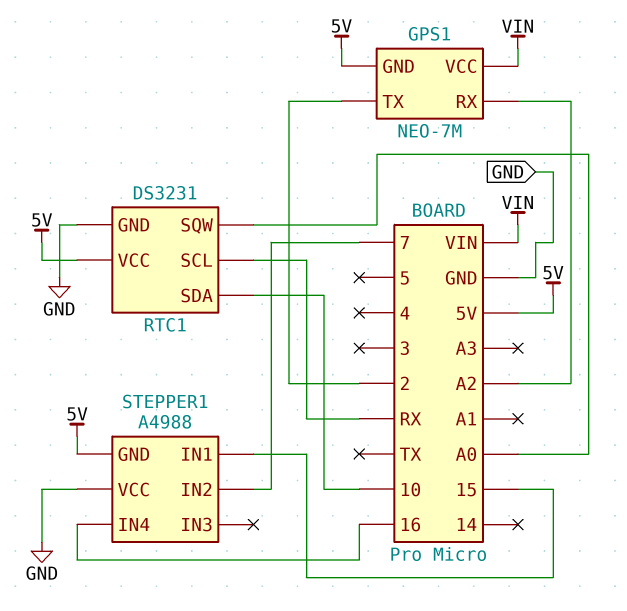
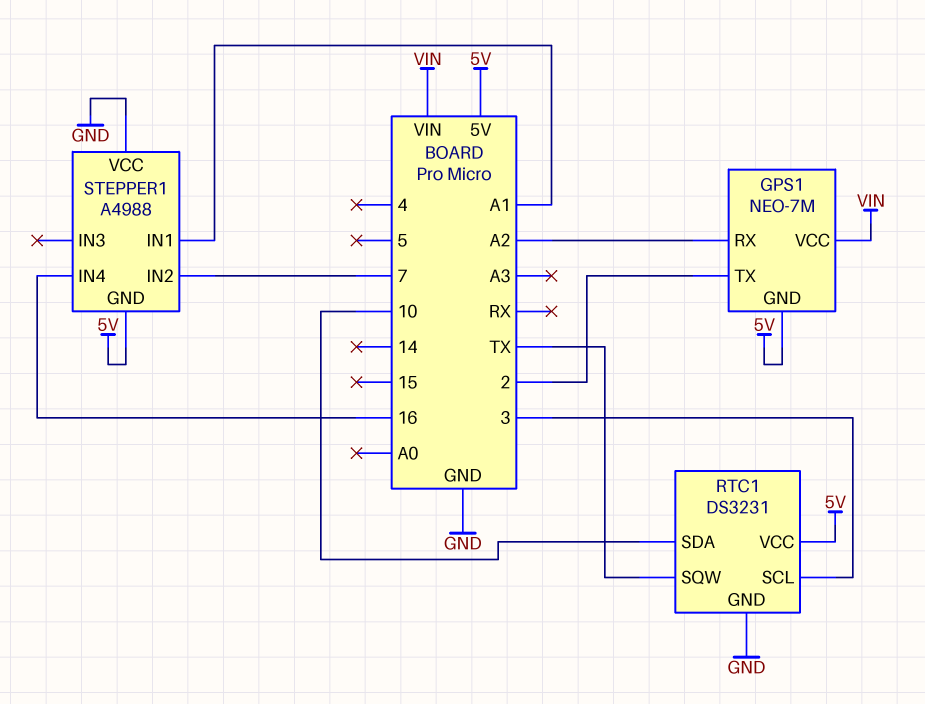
RTC1 pin SCL: RX -> 3
RTC1 pin SQW: A0 -> TX
STEPPER1 pin IN1: 15 -> A1

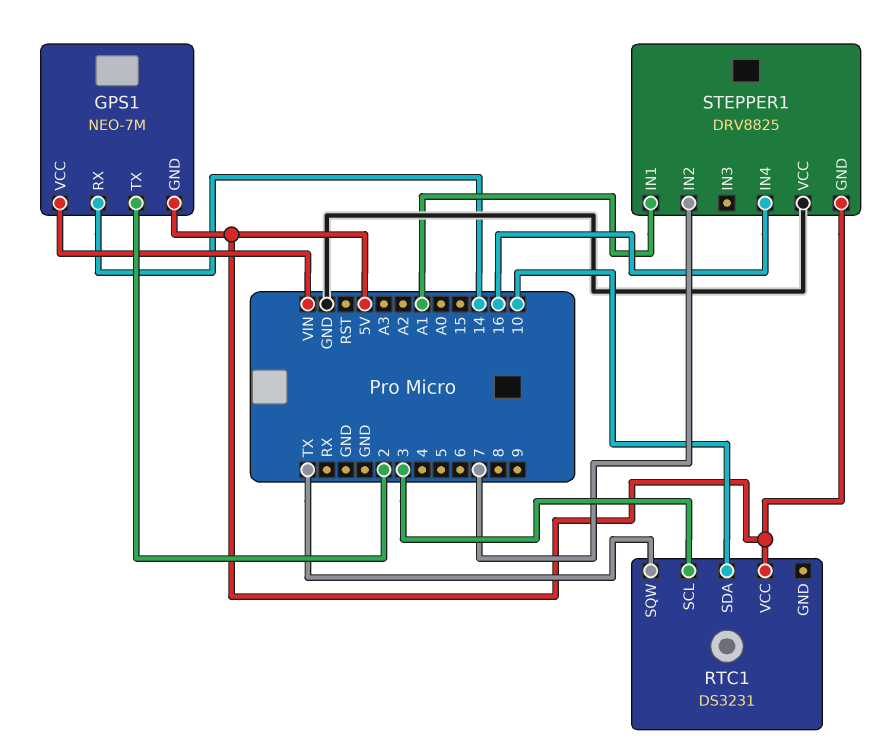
GPS1 pin RX: A2 -> 14
RTC1 pin GND: GND -> none
STEPPER1: A4988 -> DRV8825

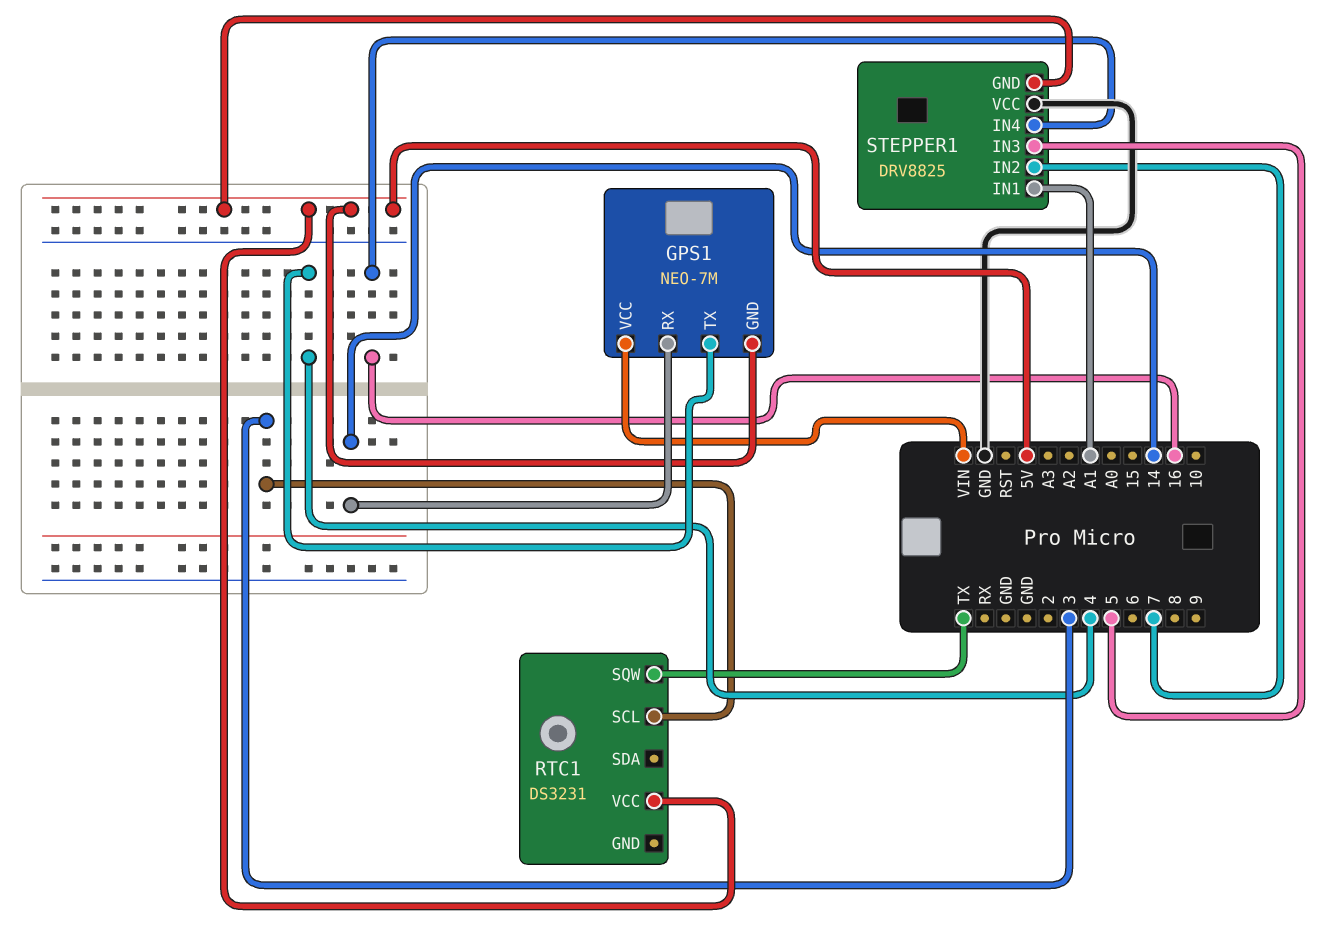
GPS1 pin TX: 2 -> 4
RTC1 pin SDA: 10 -> none
STEPPER1 pin IN3: none -> 5

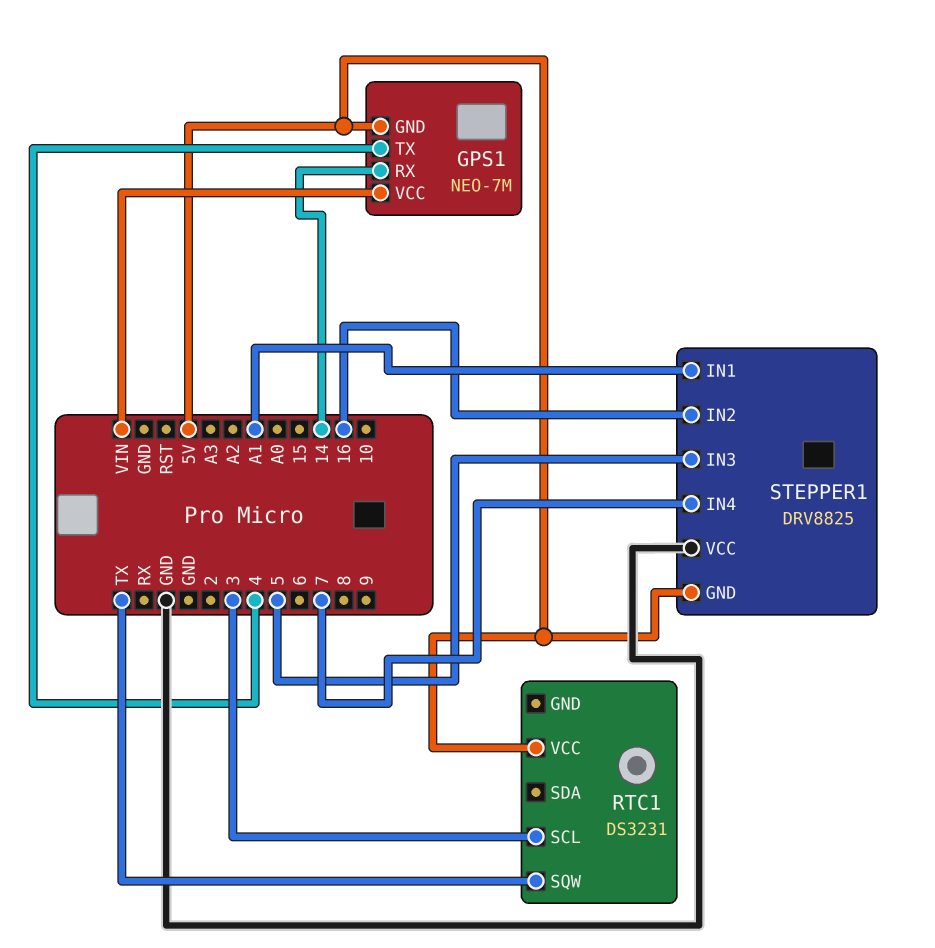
STEPPER1 pin IN2: 7 -> 16
STEPPER1 pin IN4: 16 -> 7

